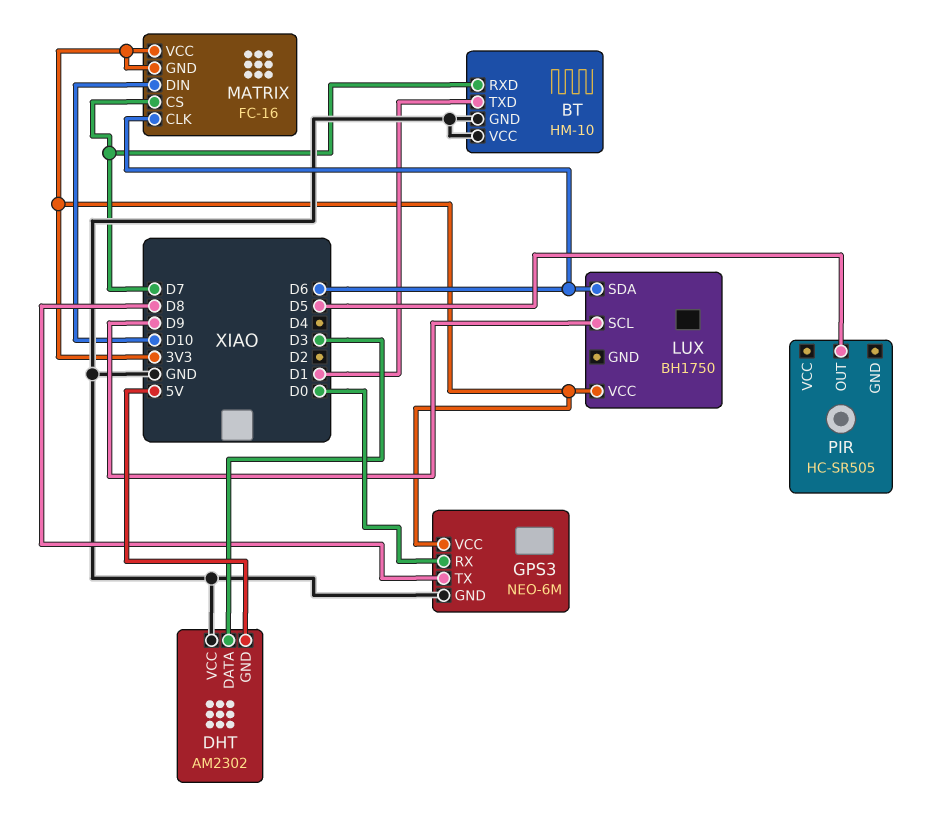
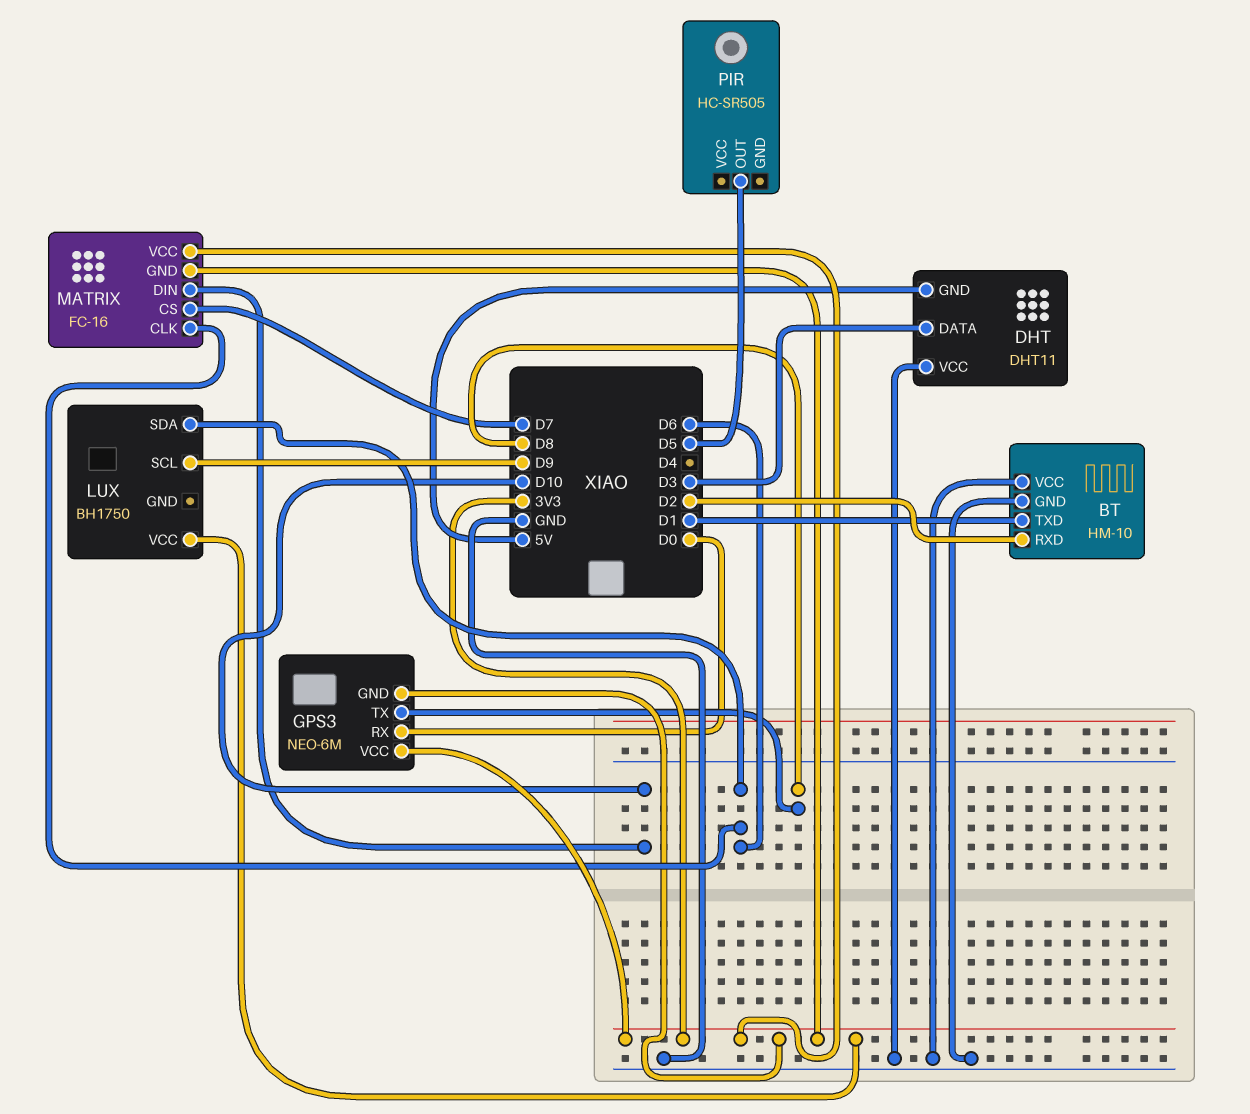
BT pin RXD: D7 -> D2
DHT: AM2302 -> DHT11
GPS3 pin GND: GND -> 3V3

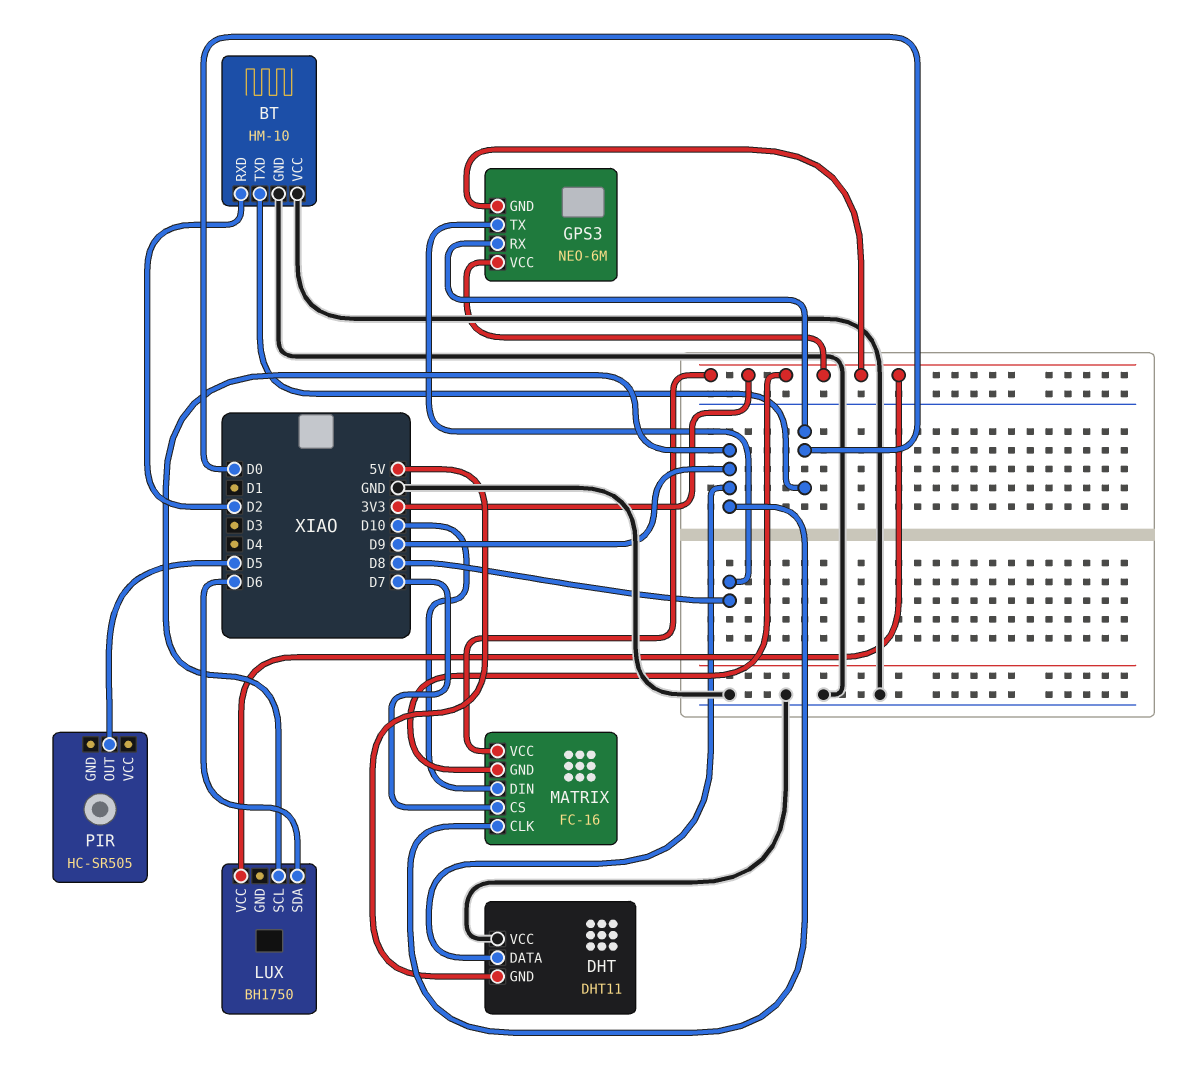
BT pin TXD: D1 -> D0
DHT pin DATA: D3 -> D9
MATRIX pin CLK: D6 -> D9

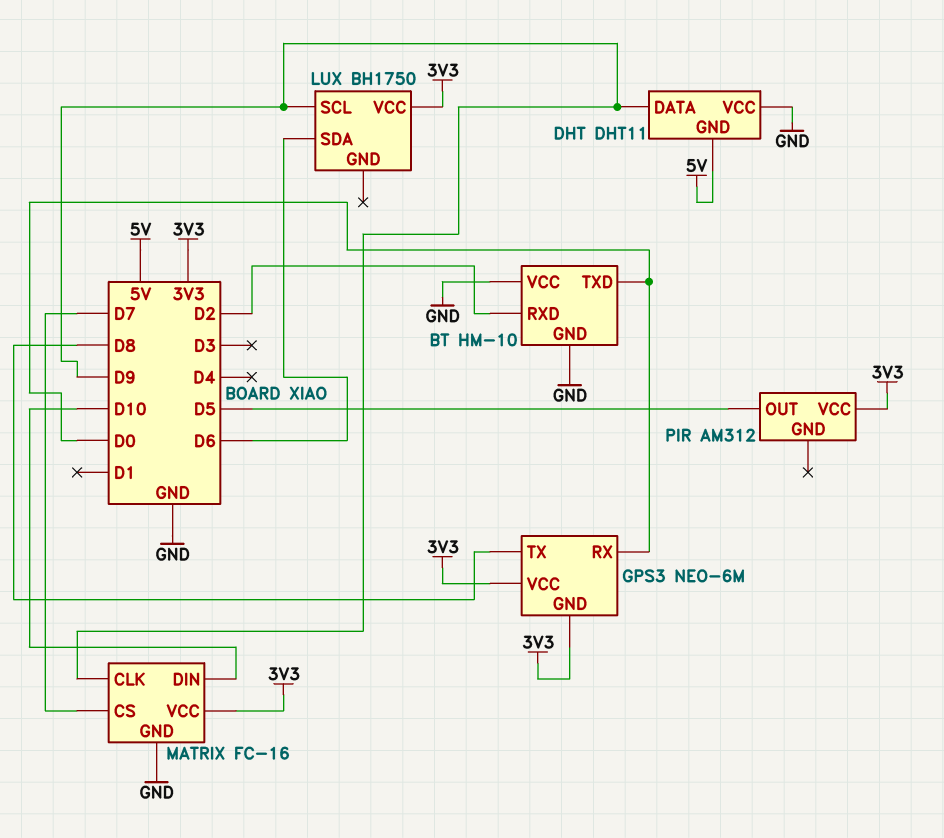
MATRIX pin GND: 3V3 -> GND
PIR: HC-SR505 -> AM312
PIR pin VCC: none -> 3V3

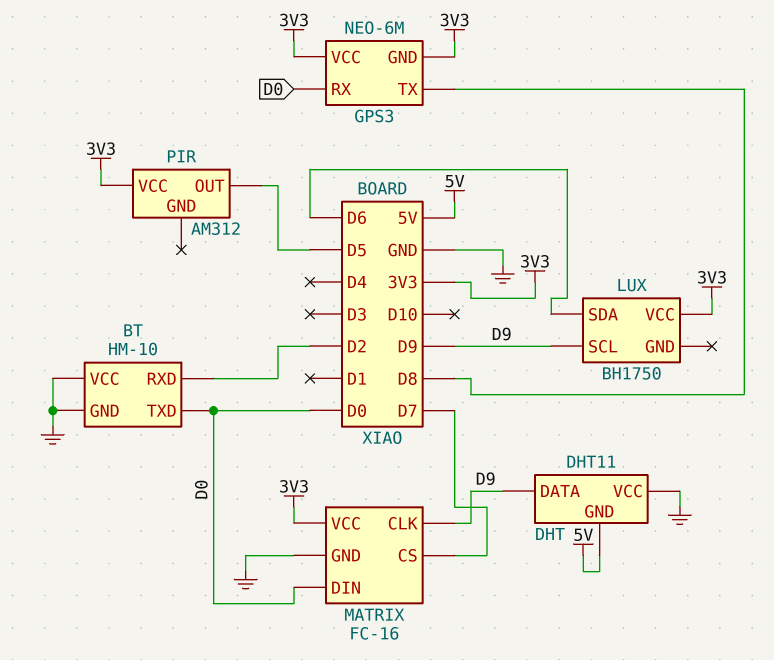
MATRIX pin DIN: D10 -> D0

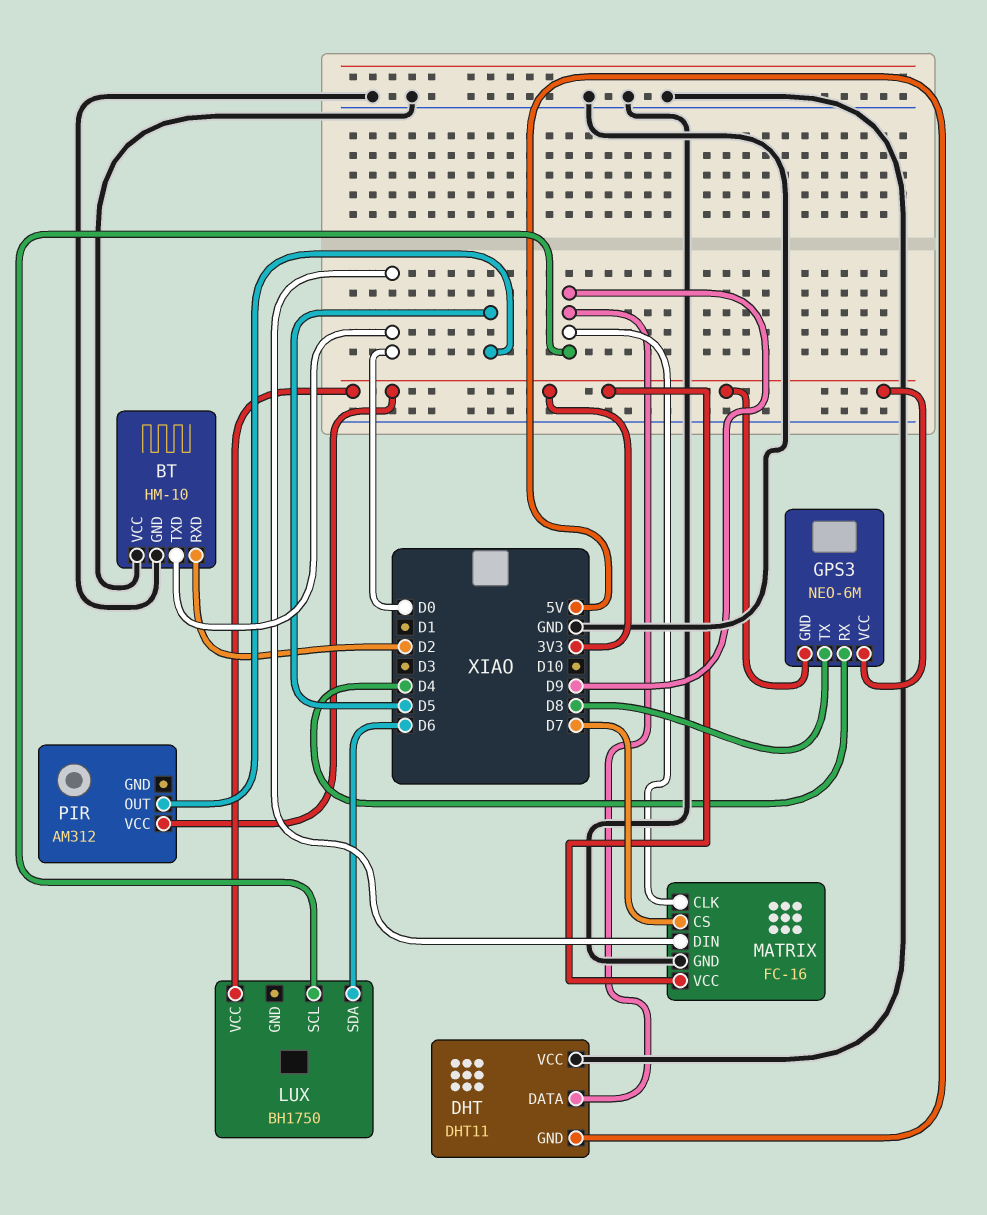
GPS3 pin RX: D0 -> D4

